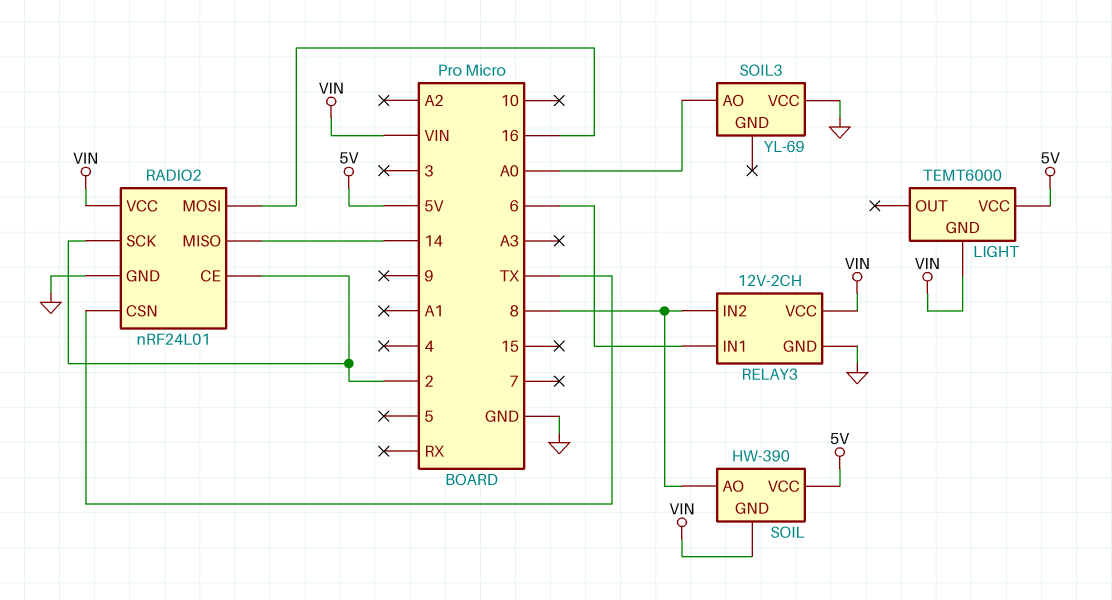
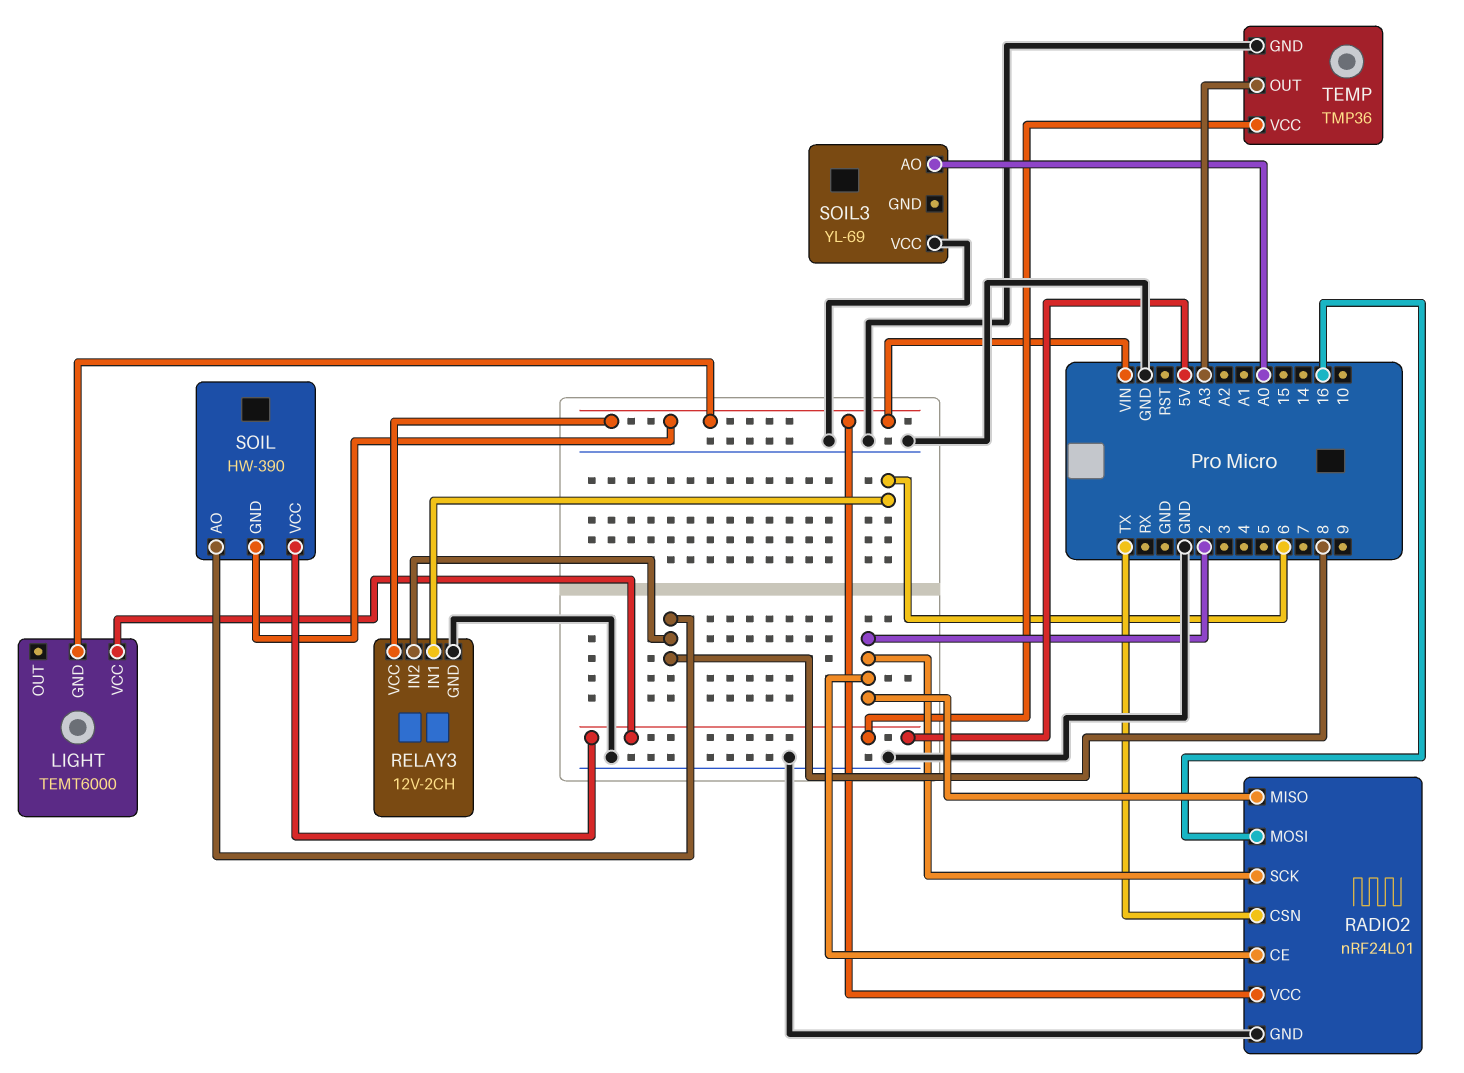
RADIO2 pin MISO: 14 -> 2
TEMP: none -> TMP36
TEMP pin GND: none -> GND
TEMP pin OUT: none -> A3
TEMP pin VCC: none -> 5V

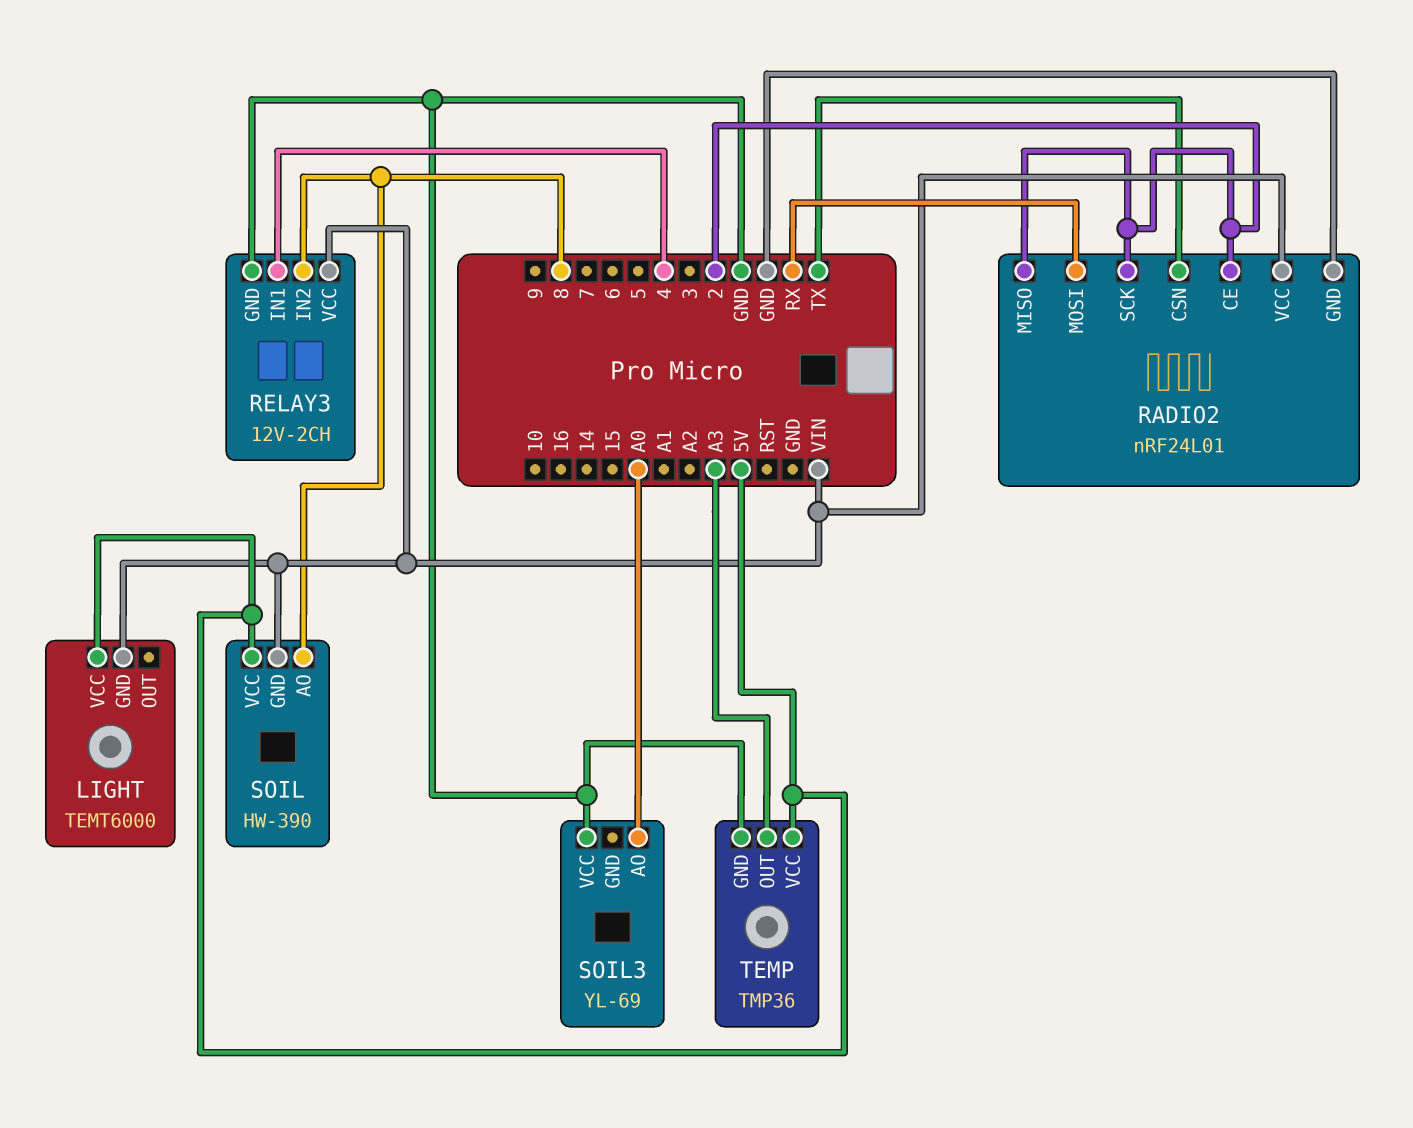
RADIO2 pin MOSI: 16 -> RX
RELAY3 pin IN1: 6 -> 4

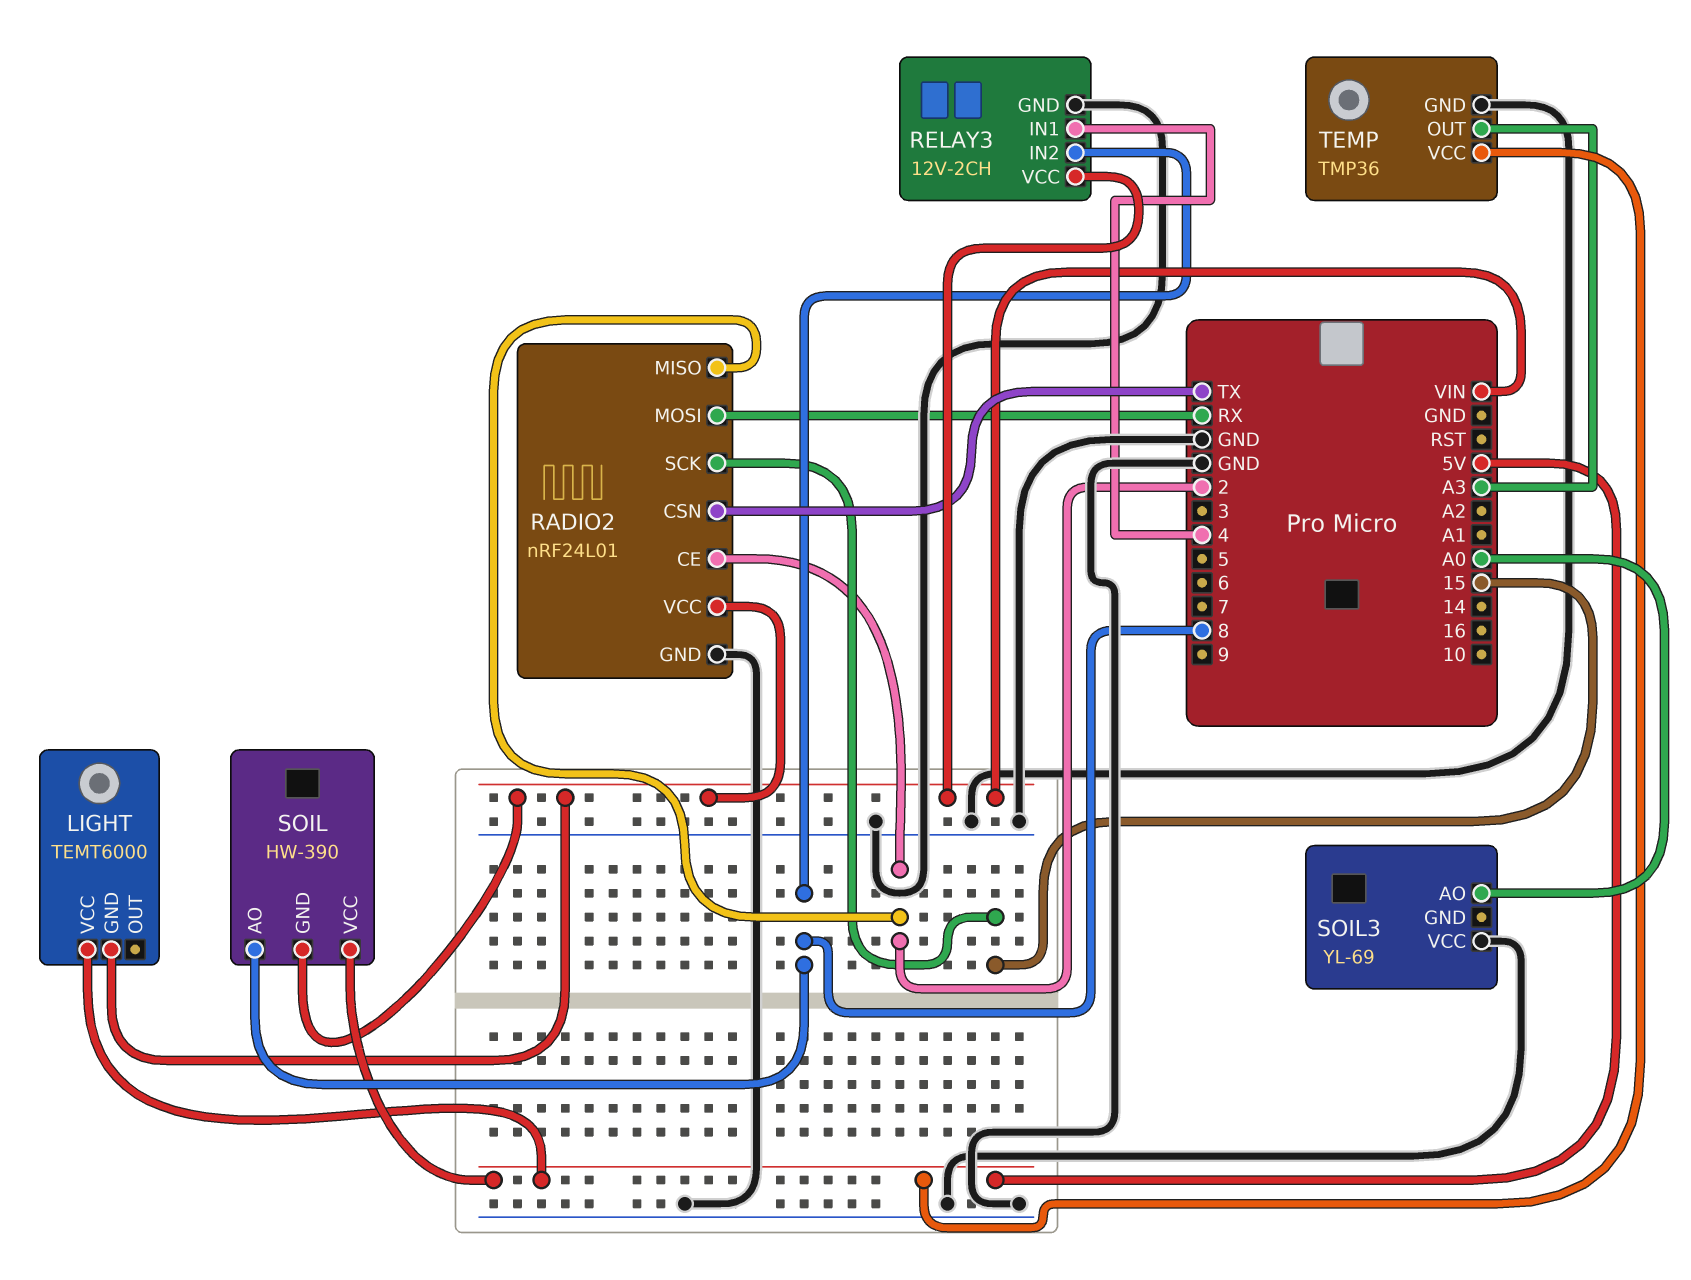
RADIO2 pin SCK: 2 -> 15

